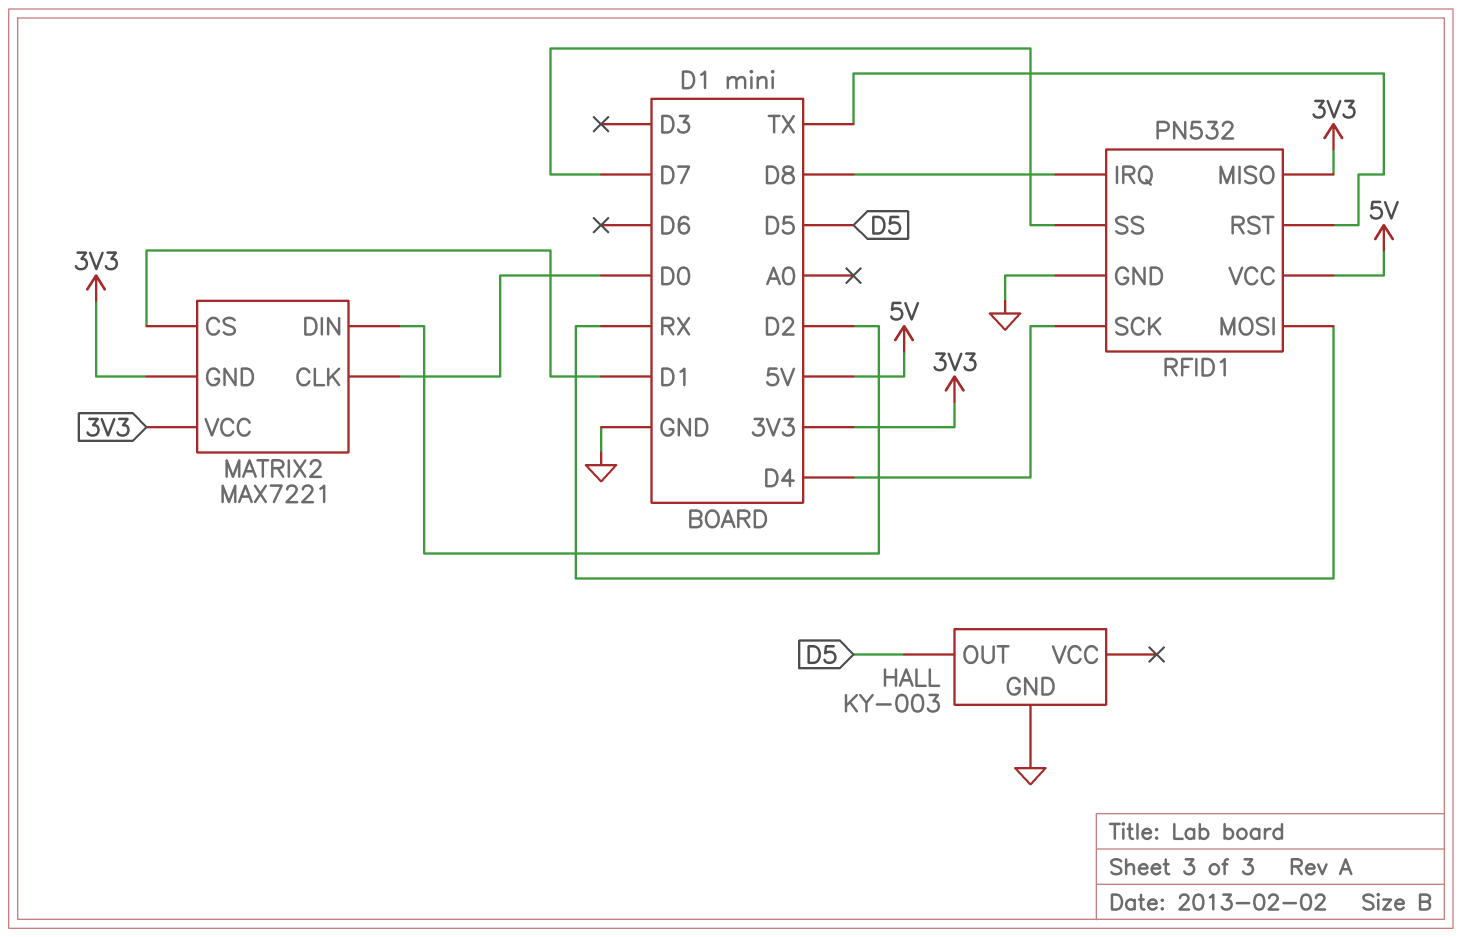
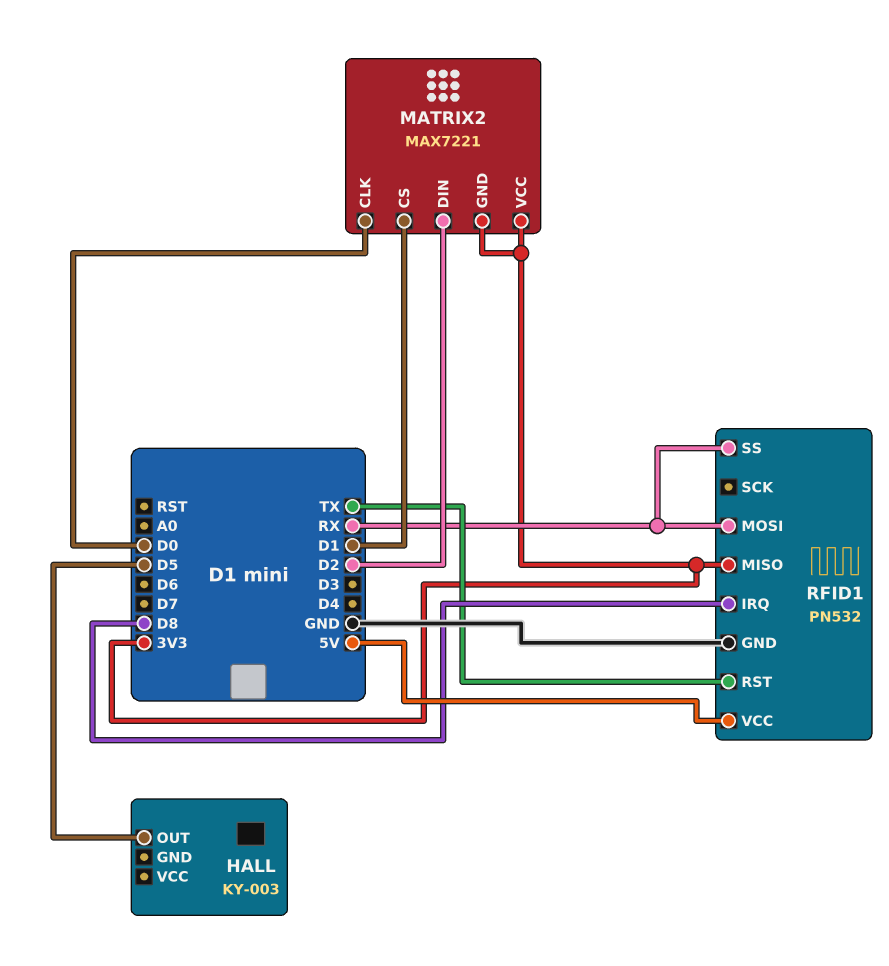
HALL pin GND: GND -> none
RFID1 pin SCK: D4 -> none
RFID1 pin SS: D7 -> RX

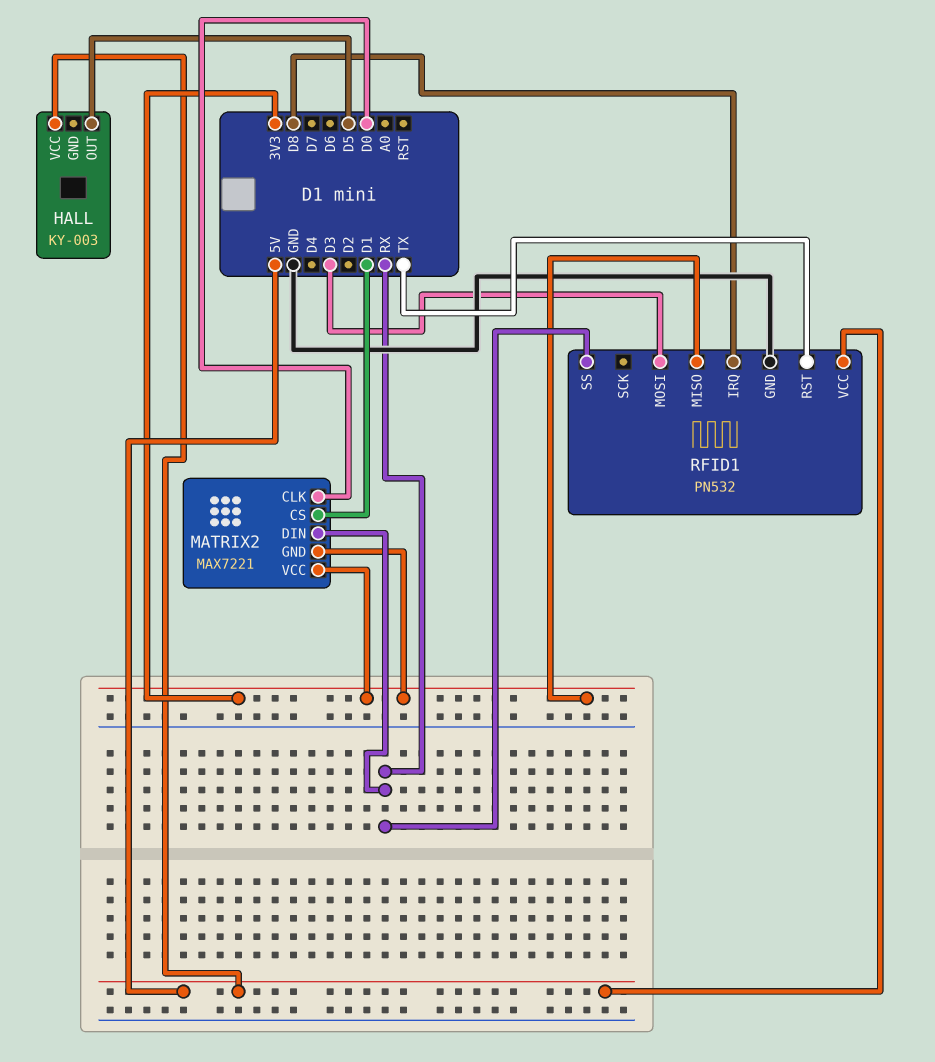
HALL pin VCC: none -> 5V
MATRIX2 pin DIN: D2 -> RX
RFID1 pin MOSI: RX -> D3

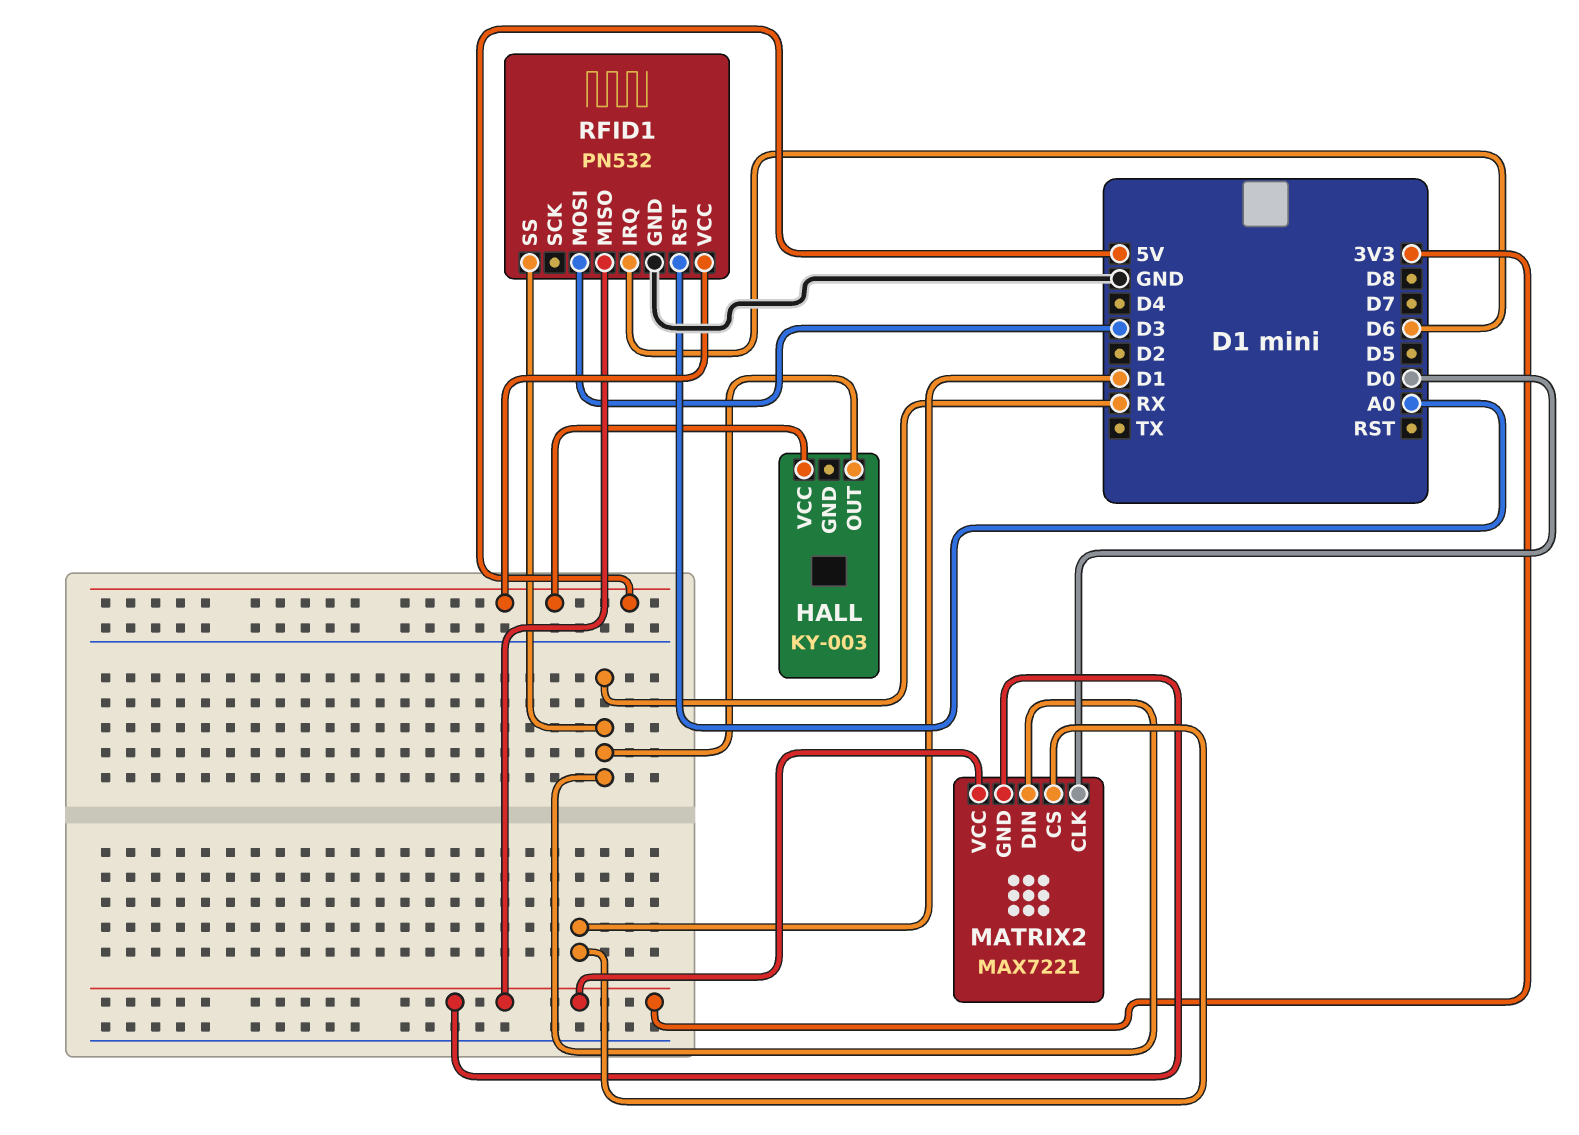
HALL pin OUT: D5 -> RX
RFID1 pin IRQ: D8 -> D6
RFID1 pin RST: TX -> A0

